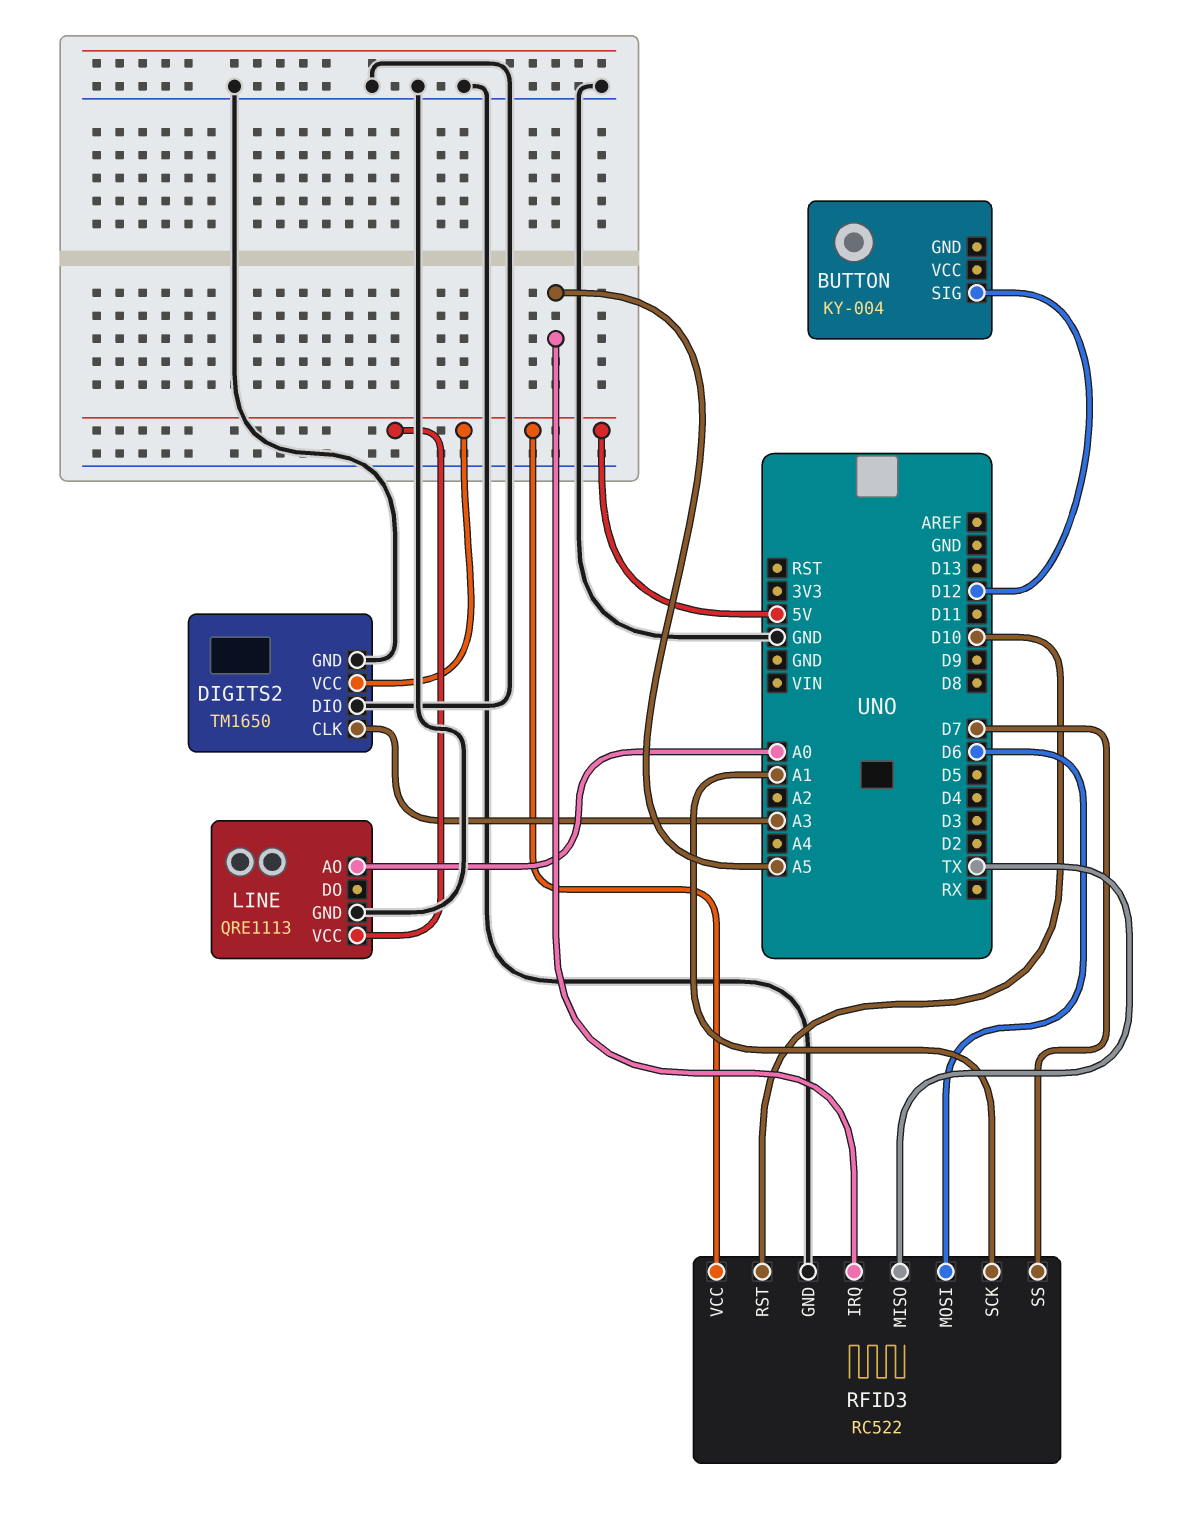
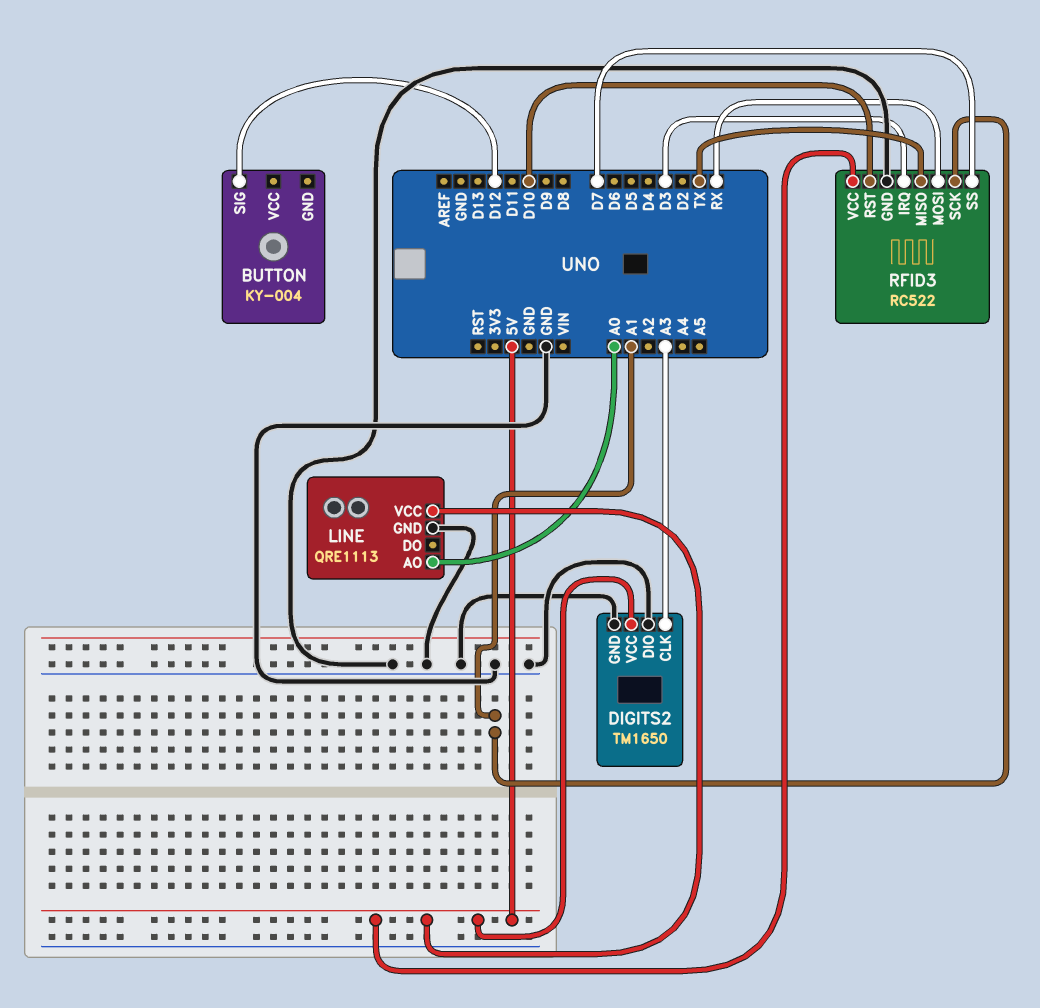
RFID3 pin IRQ: A5 -> D3
RFID3 pin MOSI: D6 -> RX

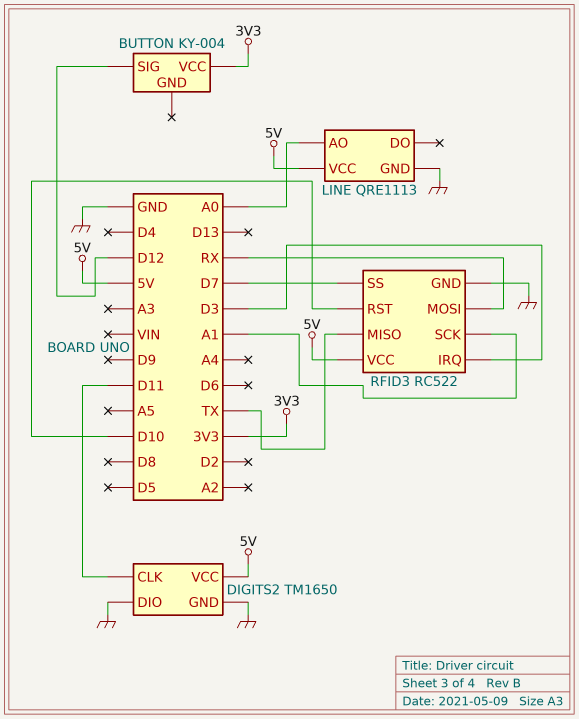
BUTTON pin VCC: none -> 3V3
DIGITS2 pin CLK: A3 -> D11

